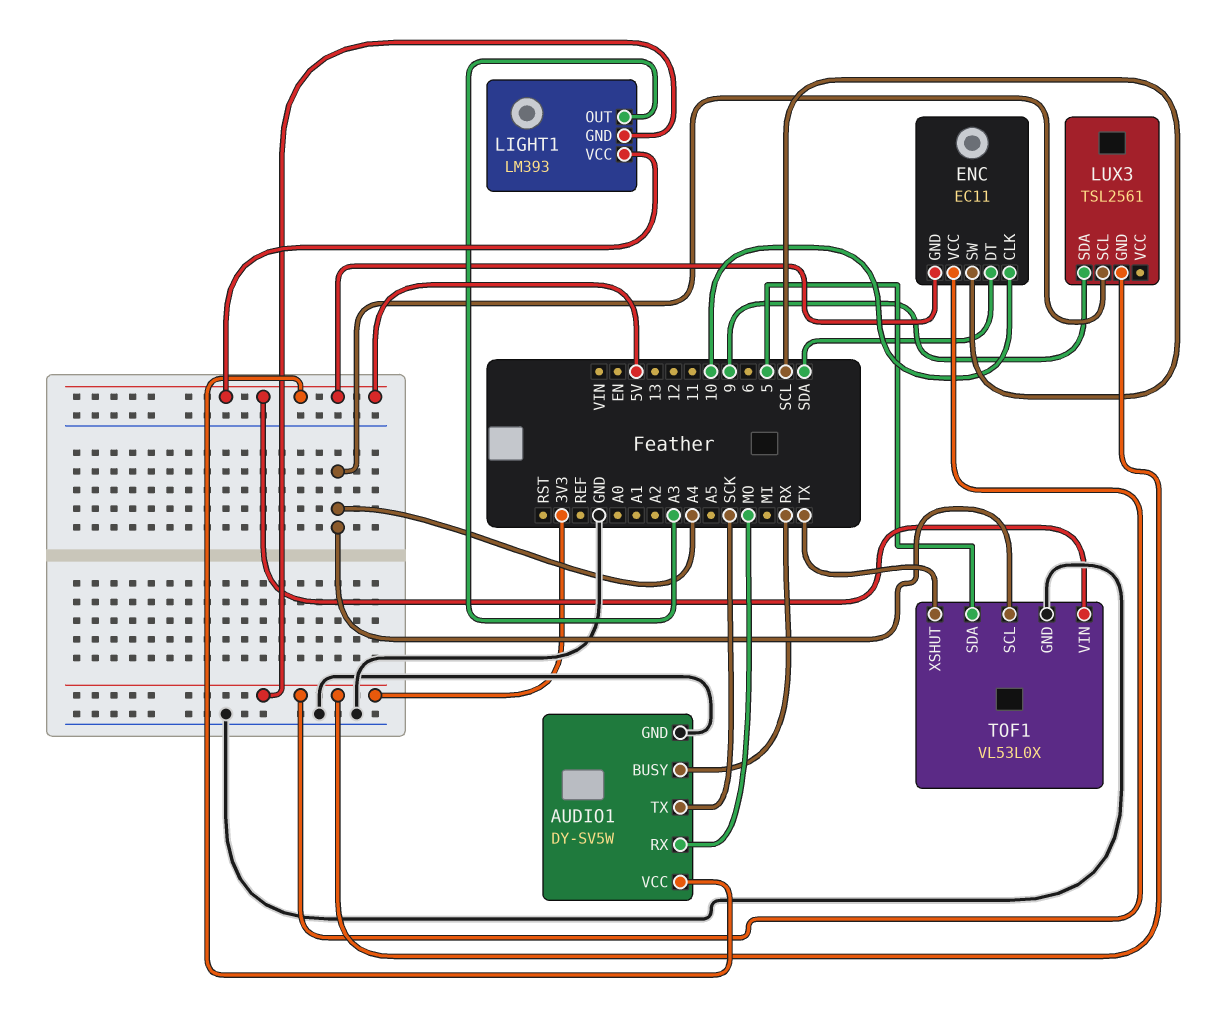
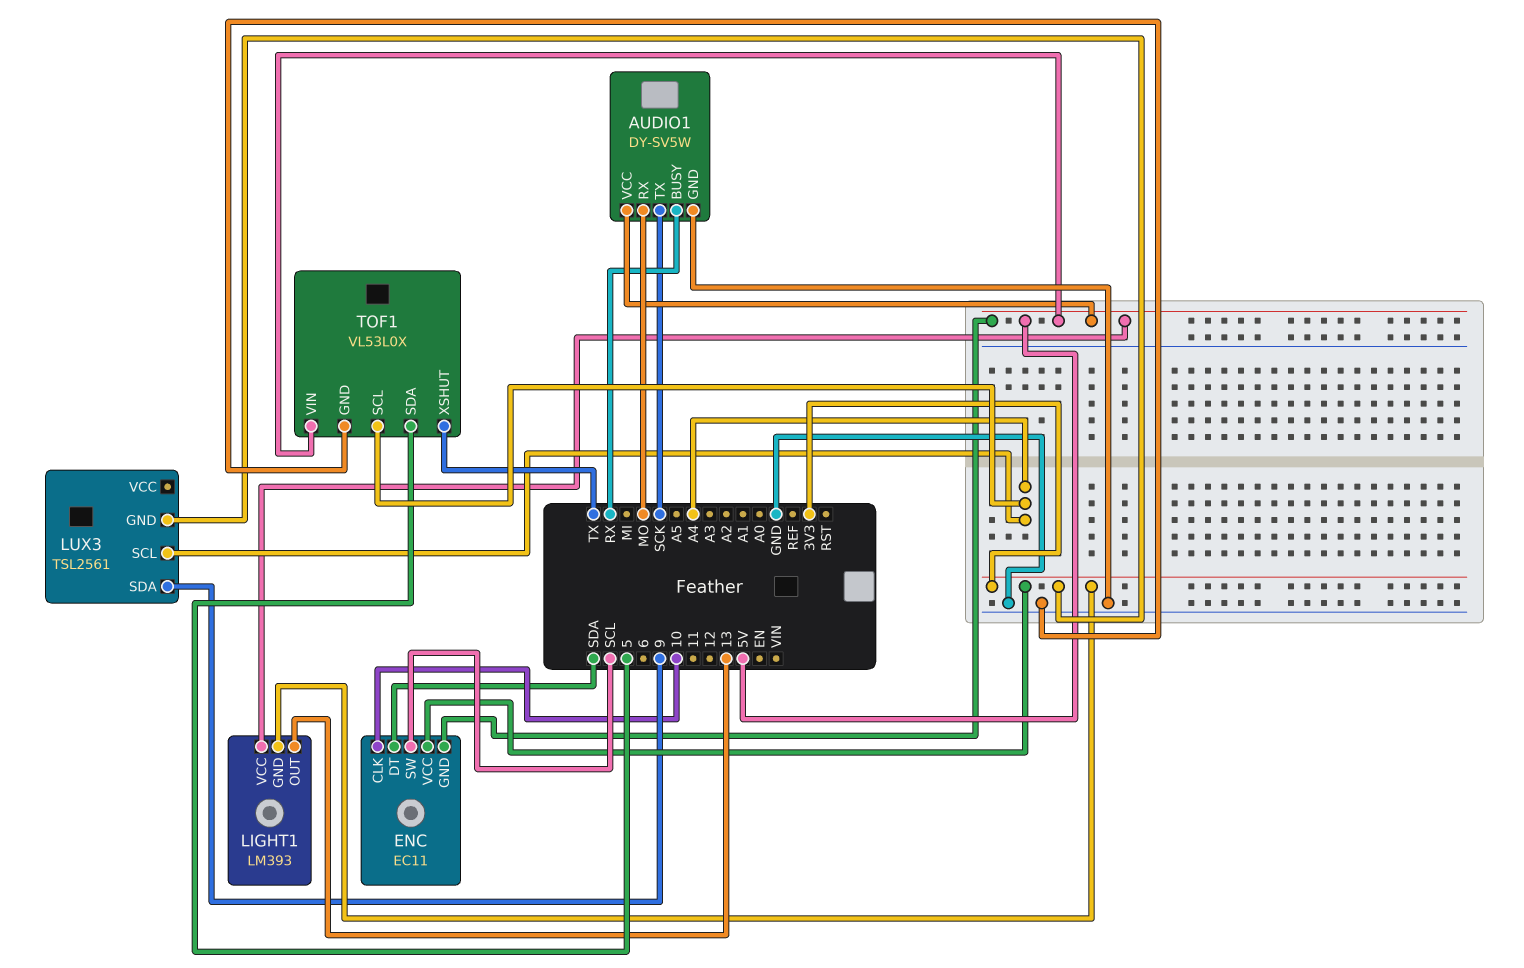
LIGHT1 pin OUT: A3 -> 13

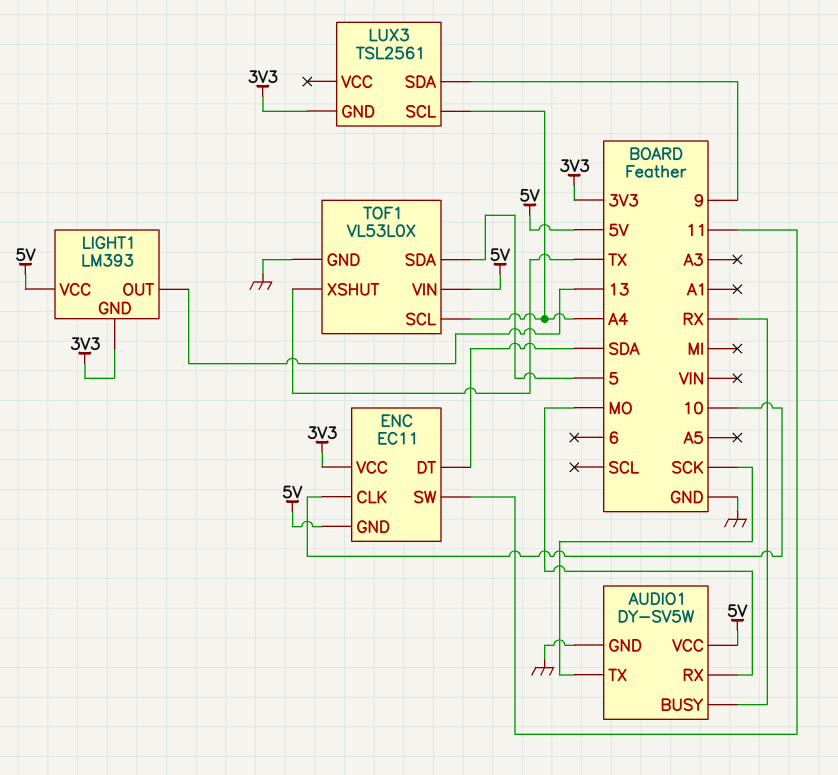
ENC pin SW: SCL -> 11

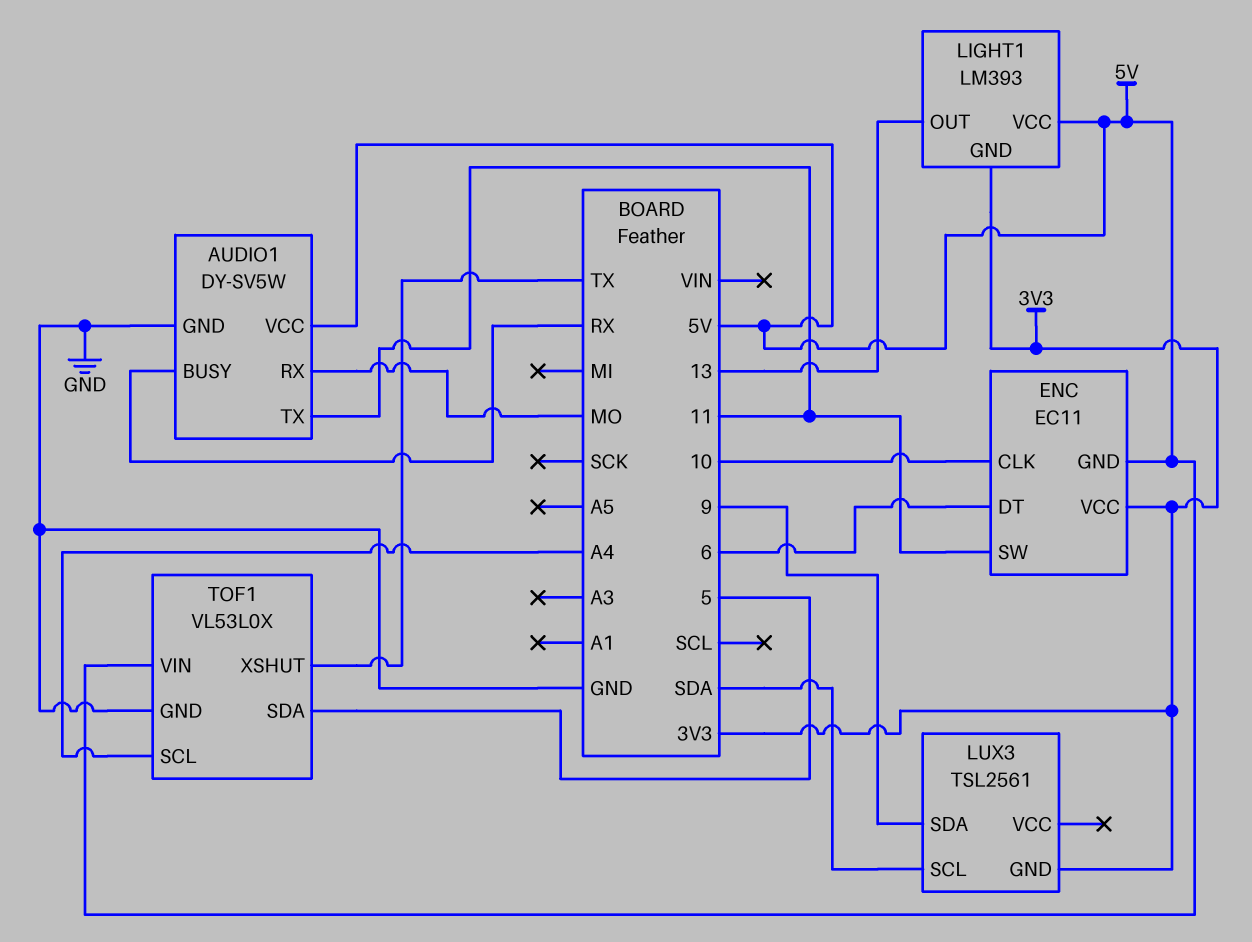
AUDIO1 pin TX: SCK -> 11
ENC pin DT: SDA -> 6
LUX3 pin SCL: A4 -> SDA

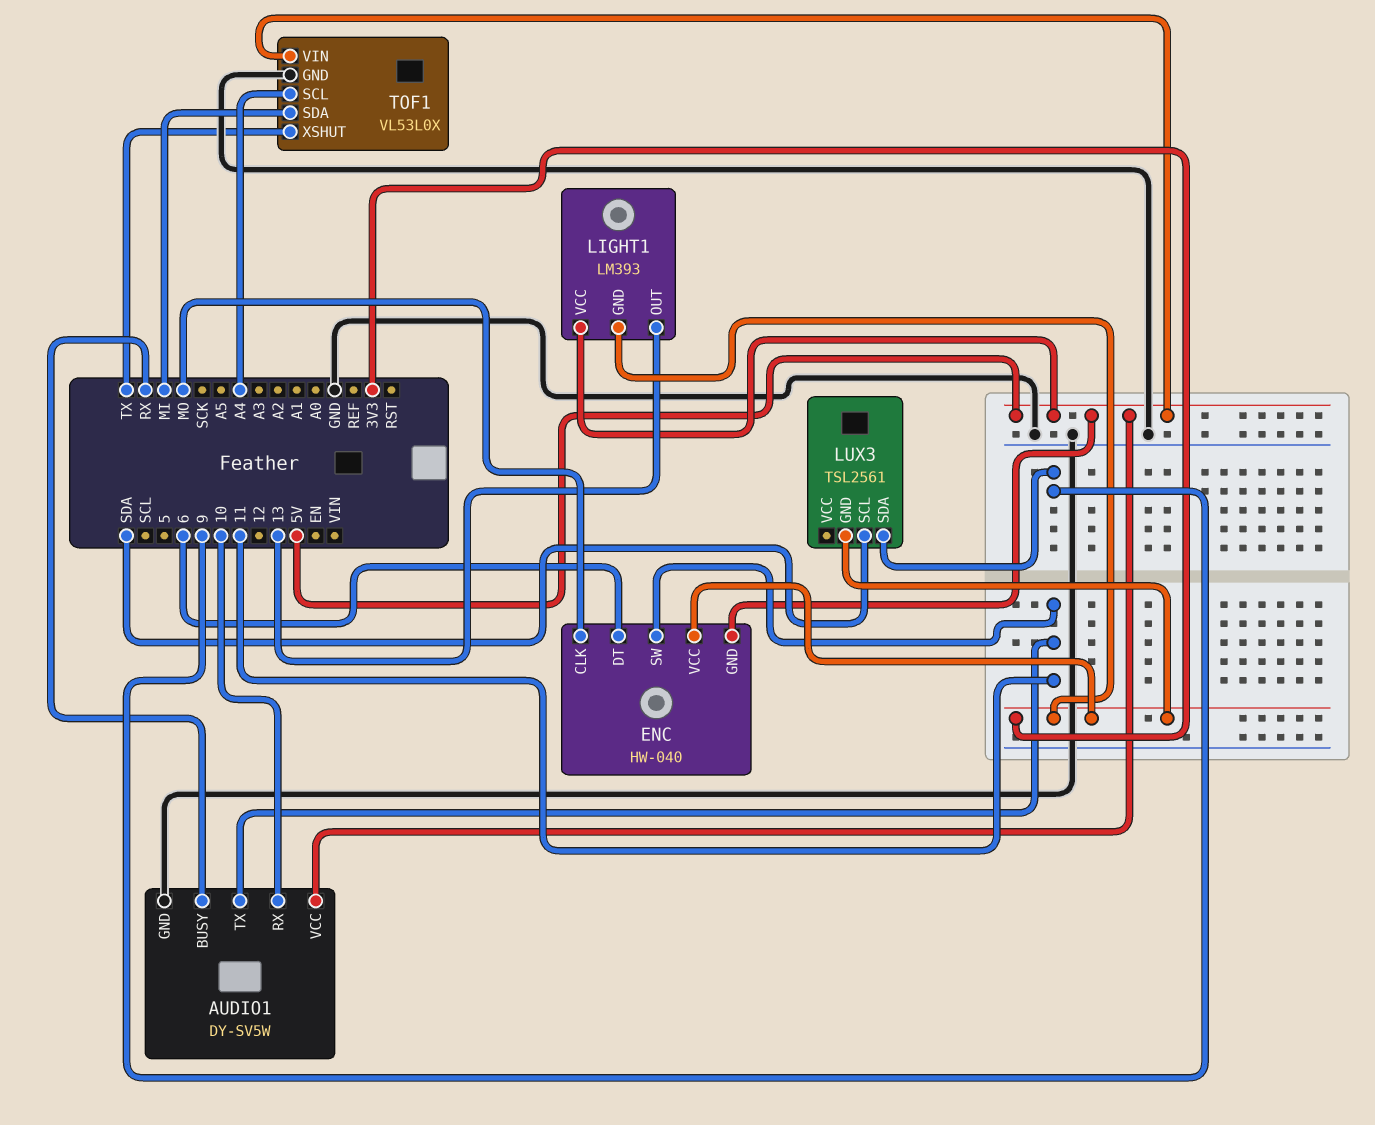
AUDIO1 pin RX: MO -> 10
ENC: EC11 -> HW-040
ENC pin CLK: 10 -> MO
TOF1 pin SDA: 5 -> MI

